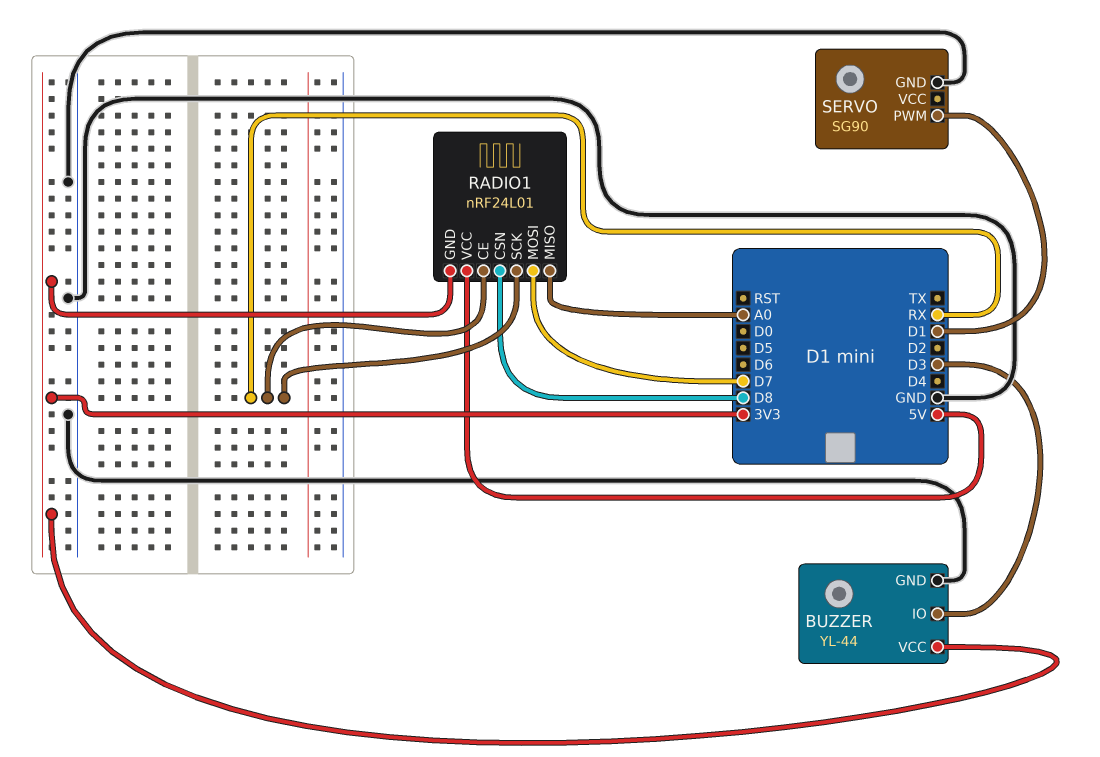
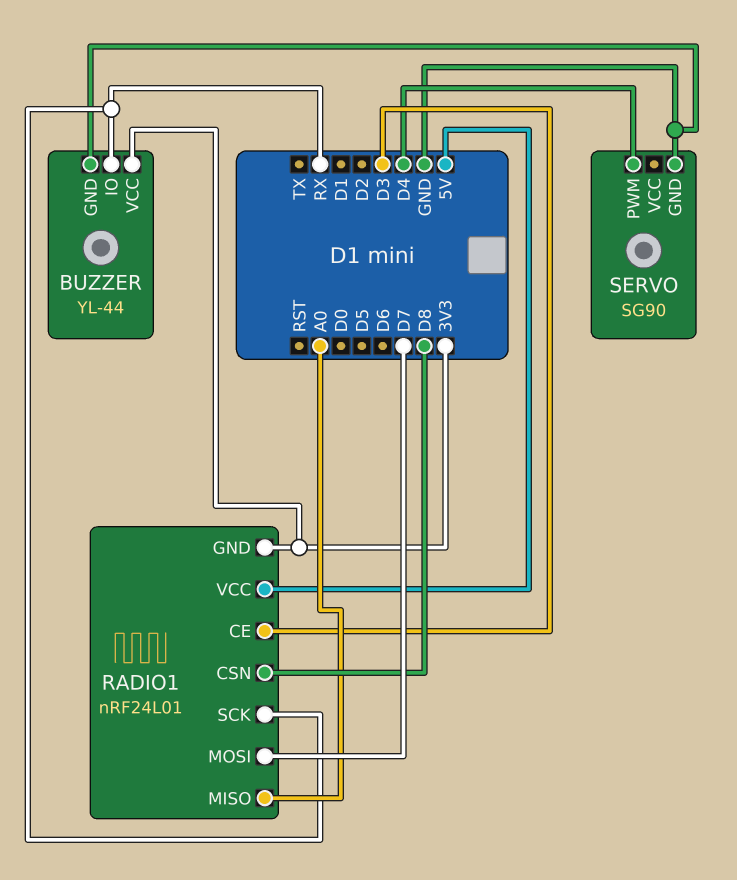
BUZZER pin IO: D3 -> RX
RADIO1 pin CE: RX -> D3
SERVO pin PWM: D1 -> D4

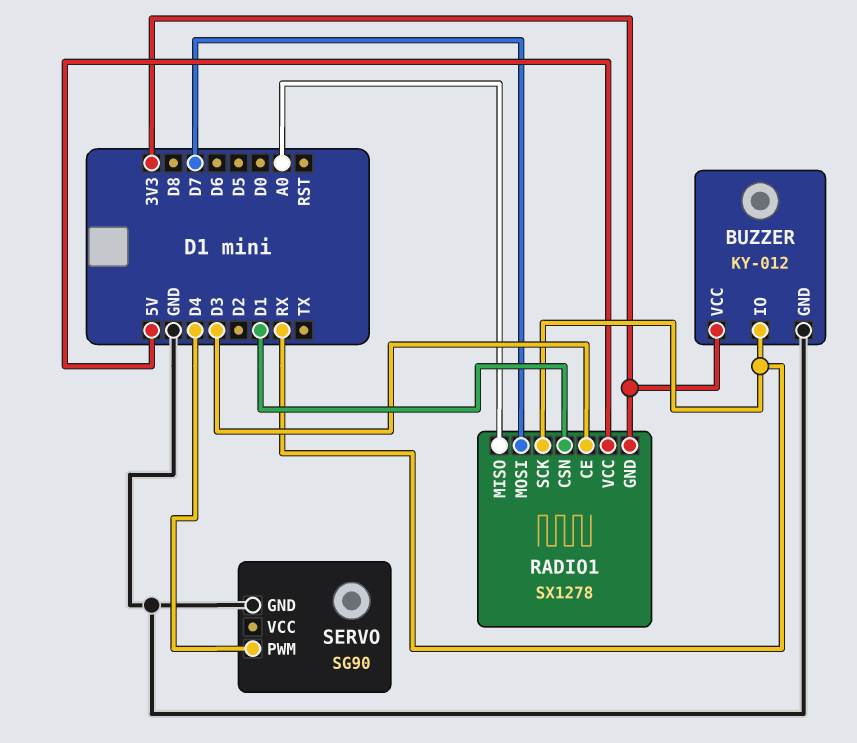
BUZZER: YL-44 -> KY-012
RADIO1: nRF24L01 -> SX1278
RADIO1 pin CSN: D8 -> D1

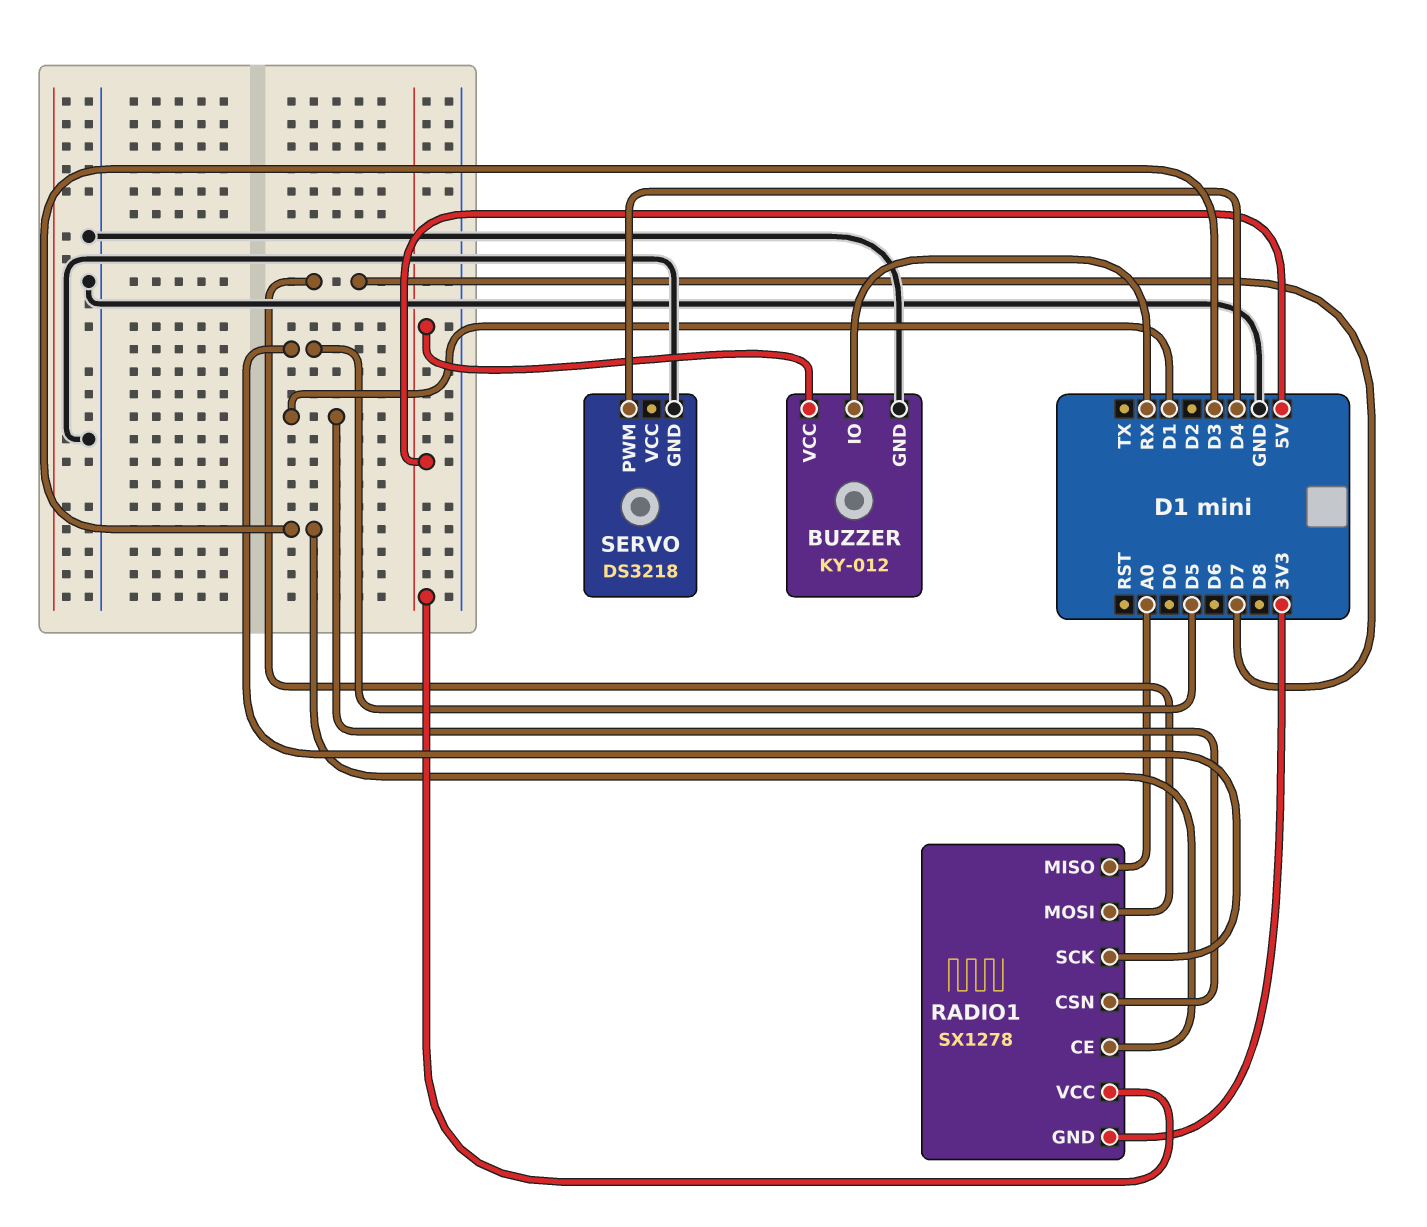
BUZZER pin VCC: 3V3 -> 5V
RADIO1 pin SCK: RX -> D5
SERVO: SG90 -> DS3218

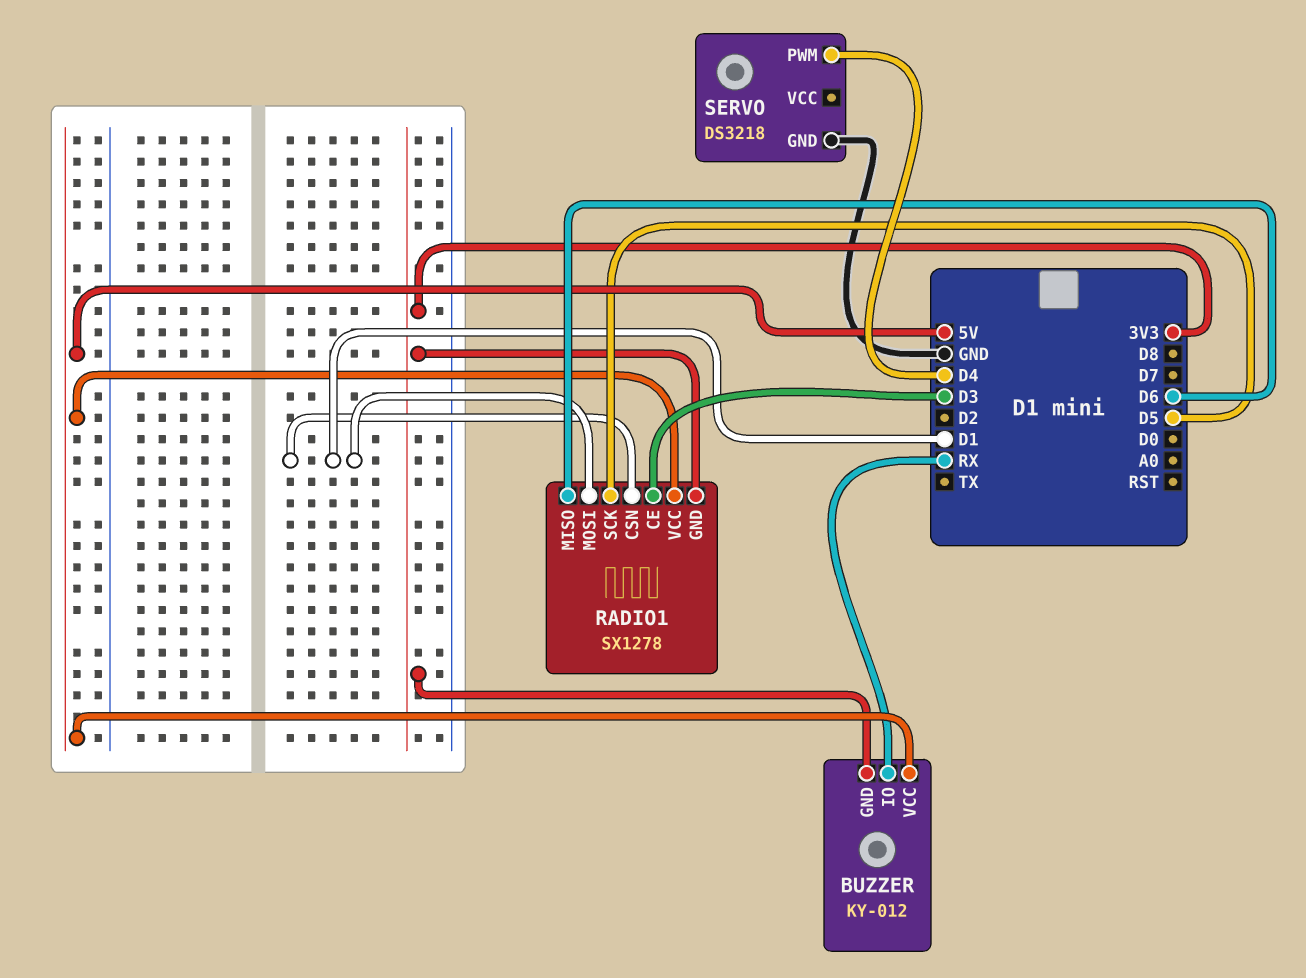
BUZZER pin GND: GND -> 3V3
RADIO1 pin MISO: A0 -> D6
RADIO1 pin MOSI: D7 -> D1

